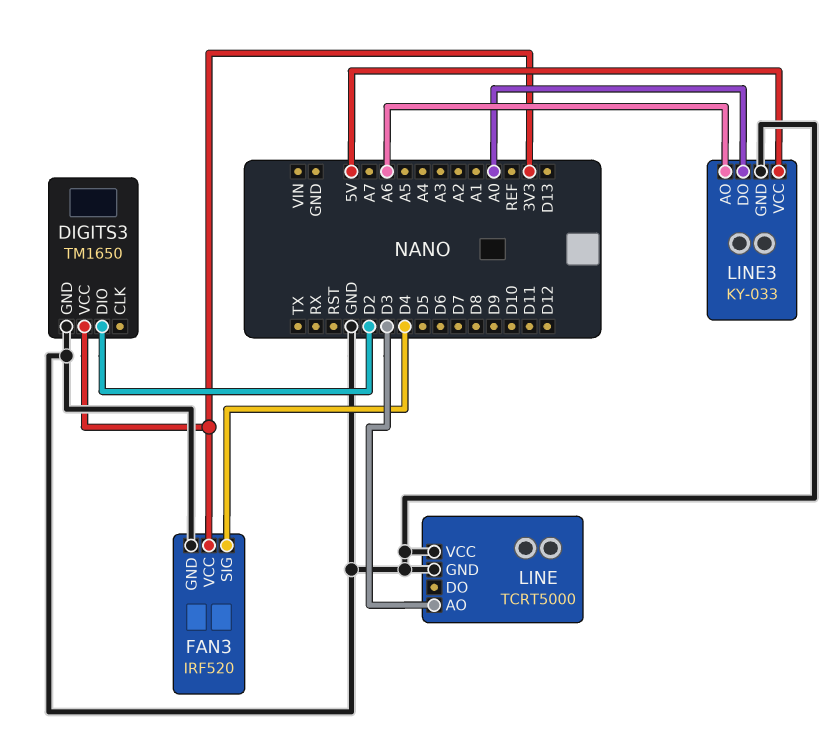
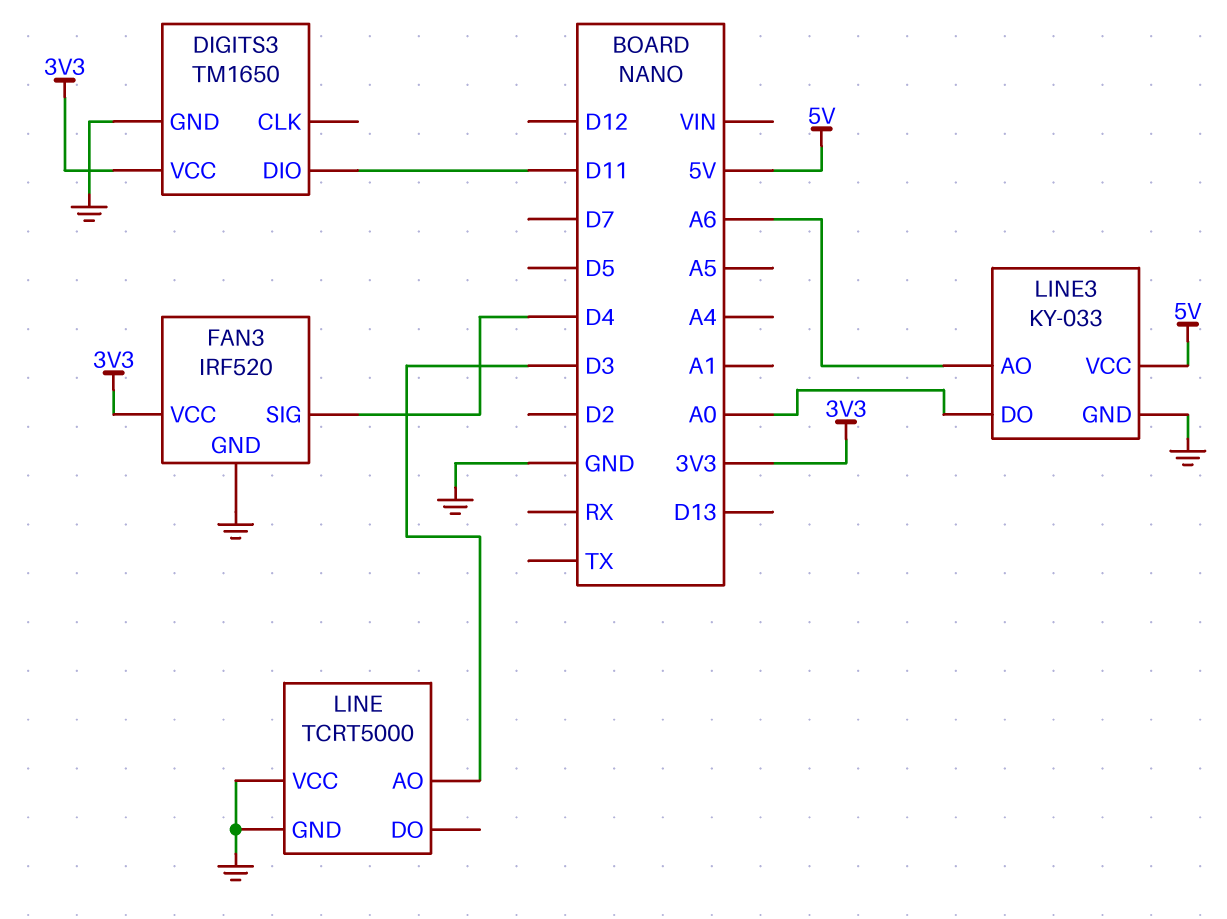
DIGITS3 pin DIO: D2 -> D11

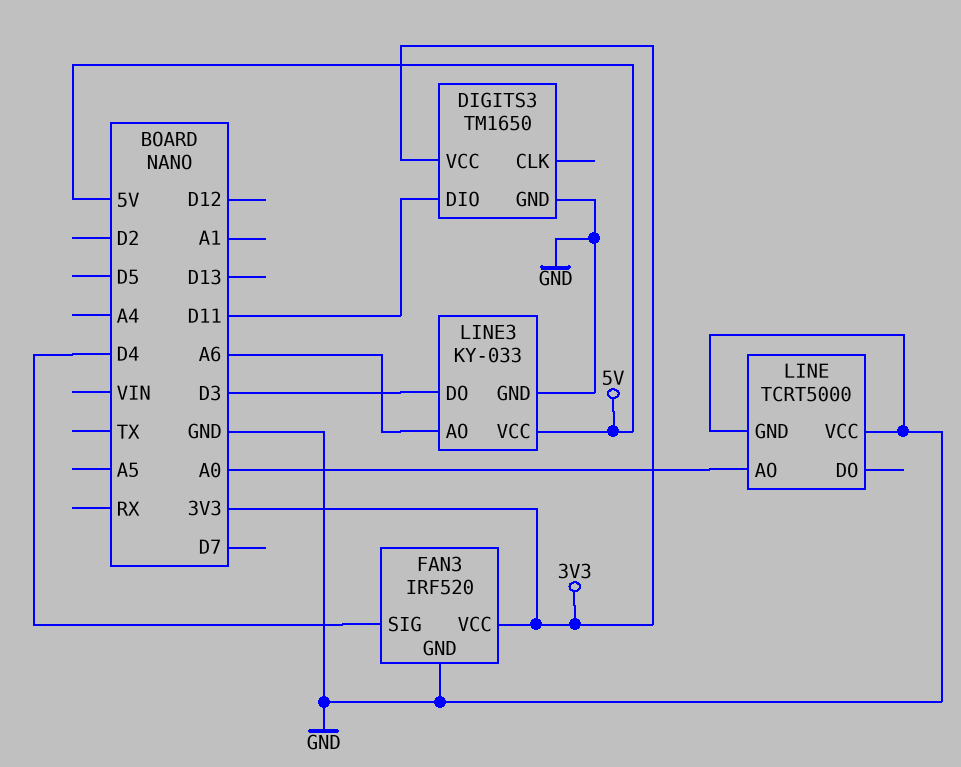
LINE pin AO: D3 -> A0
LINE3 pin DO: A0 -> D3

